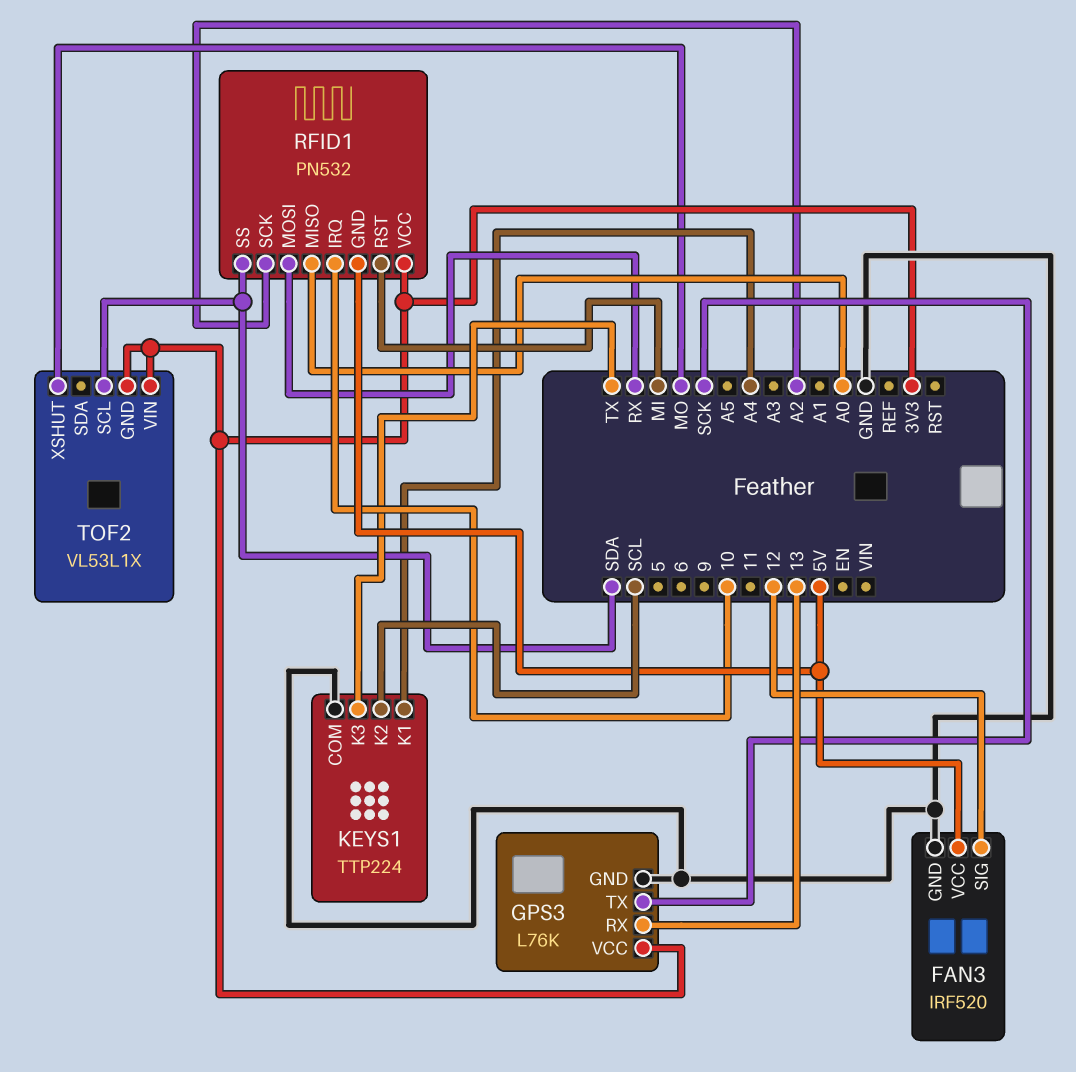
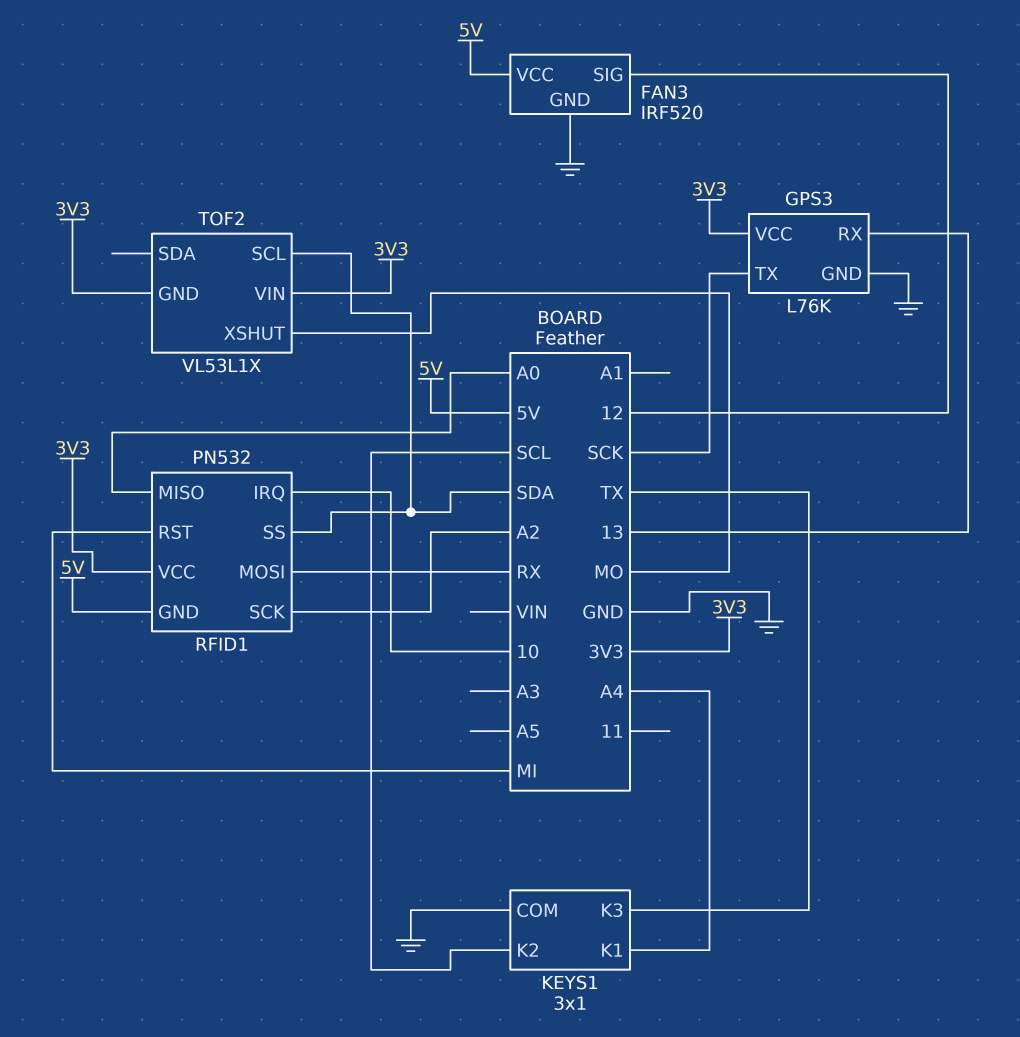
KEYS1: TTP224 -> 3x1

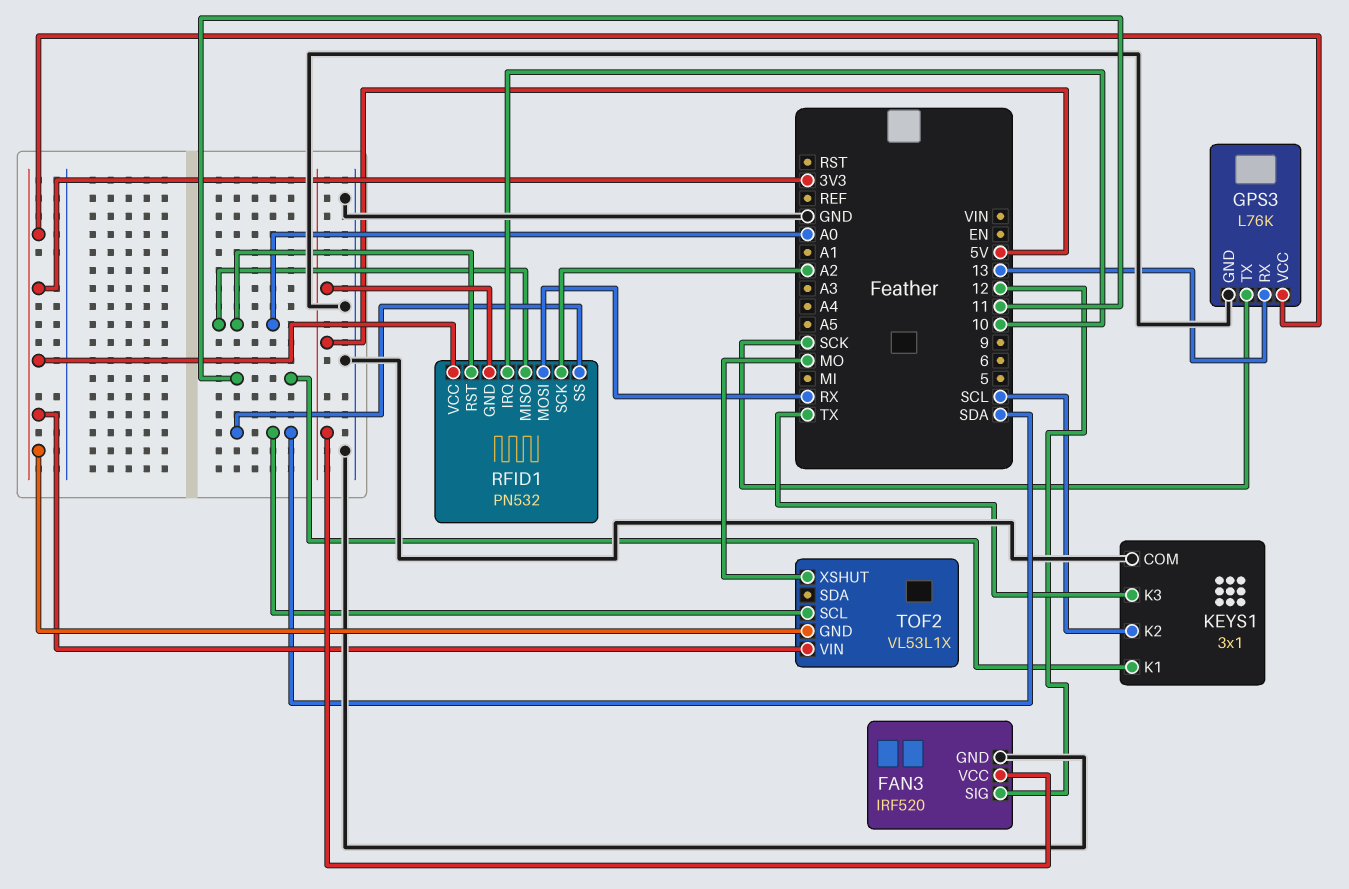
KEYS1 pin K1: A4 -> 11
RFID1 pin RST: MI -> A0

